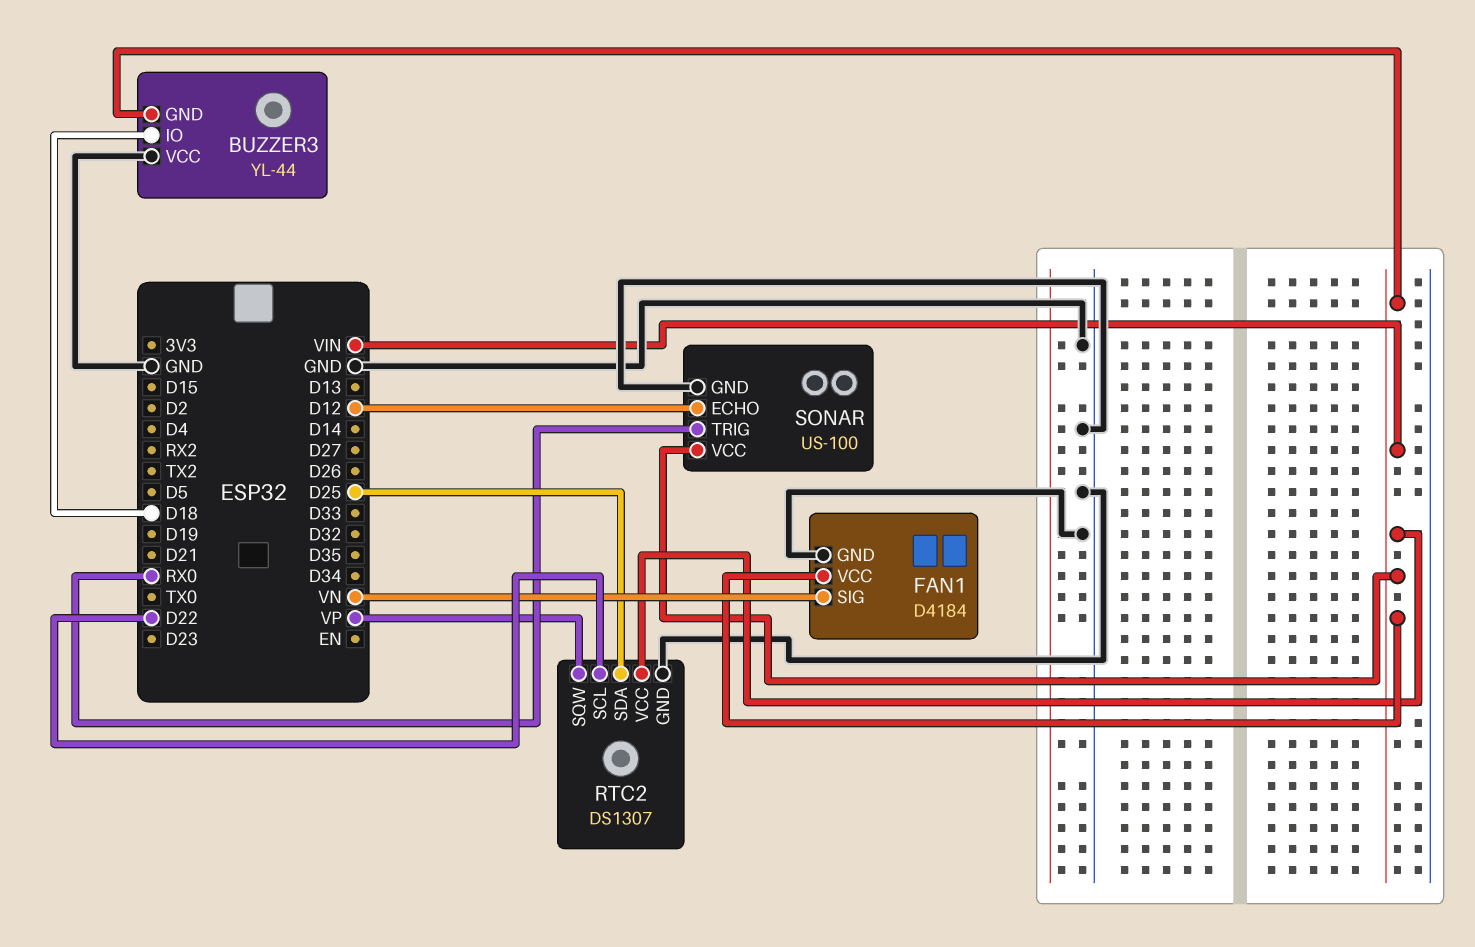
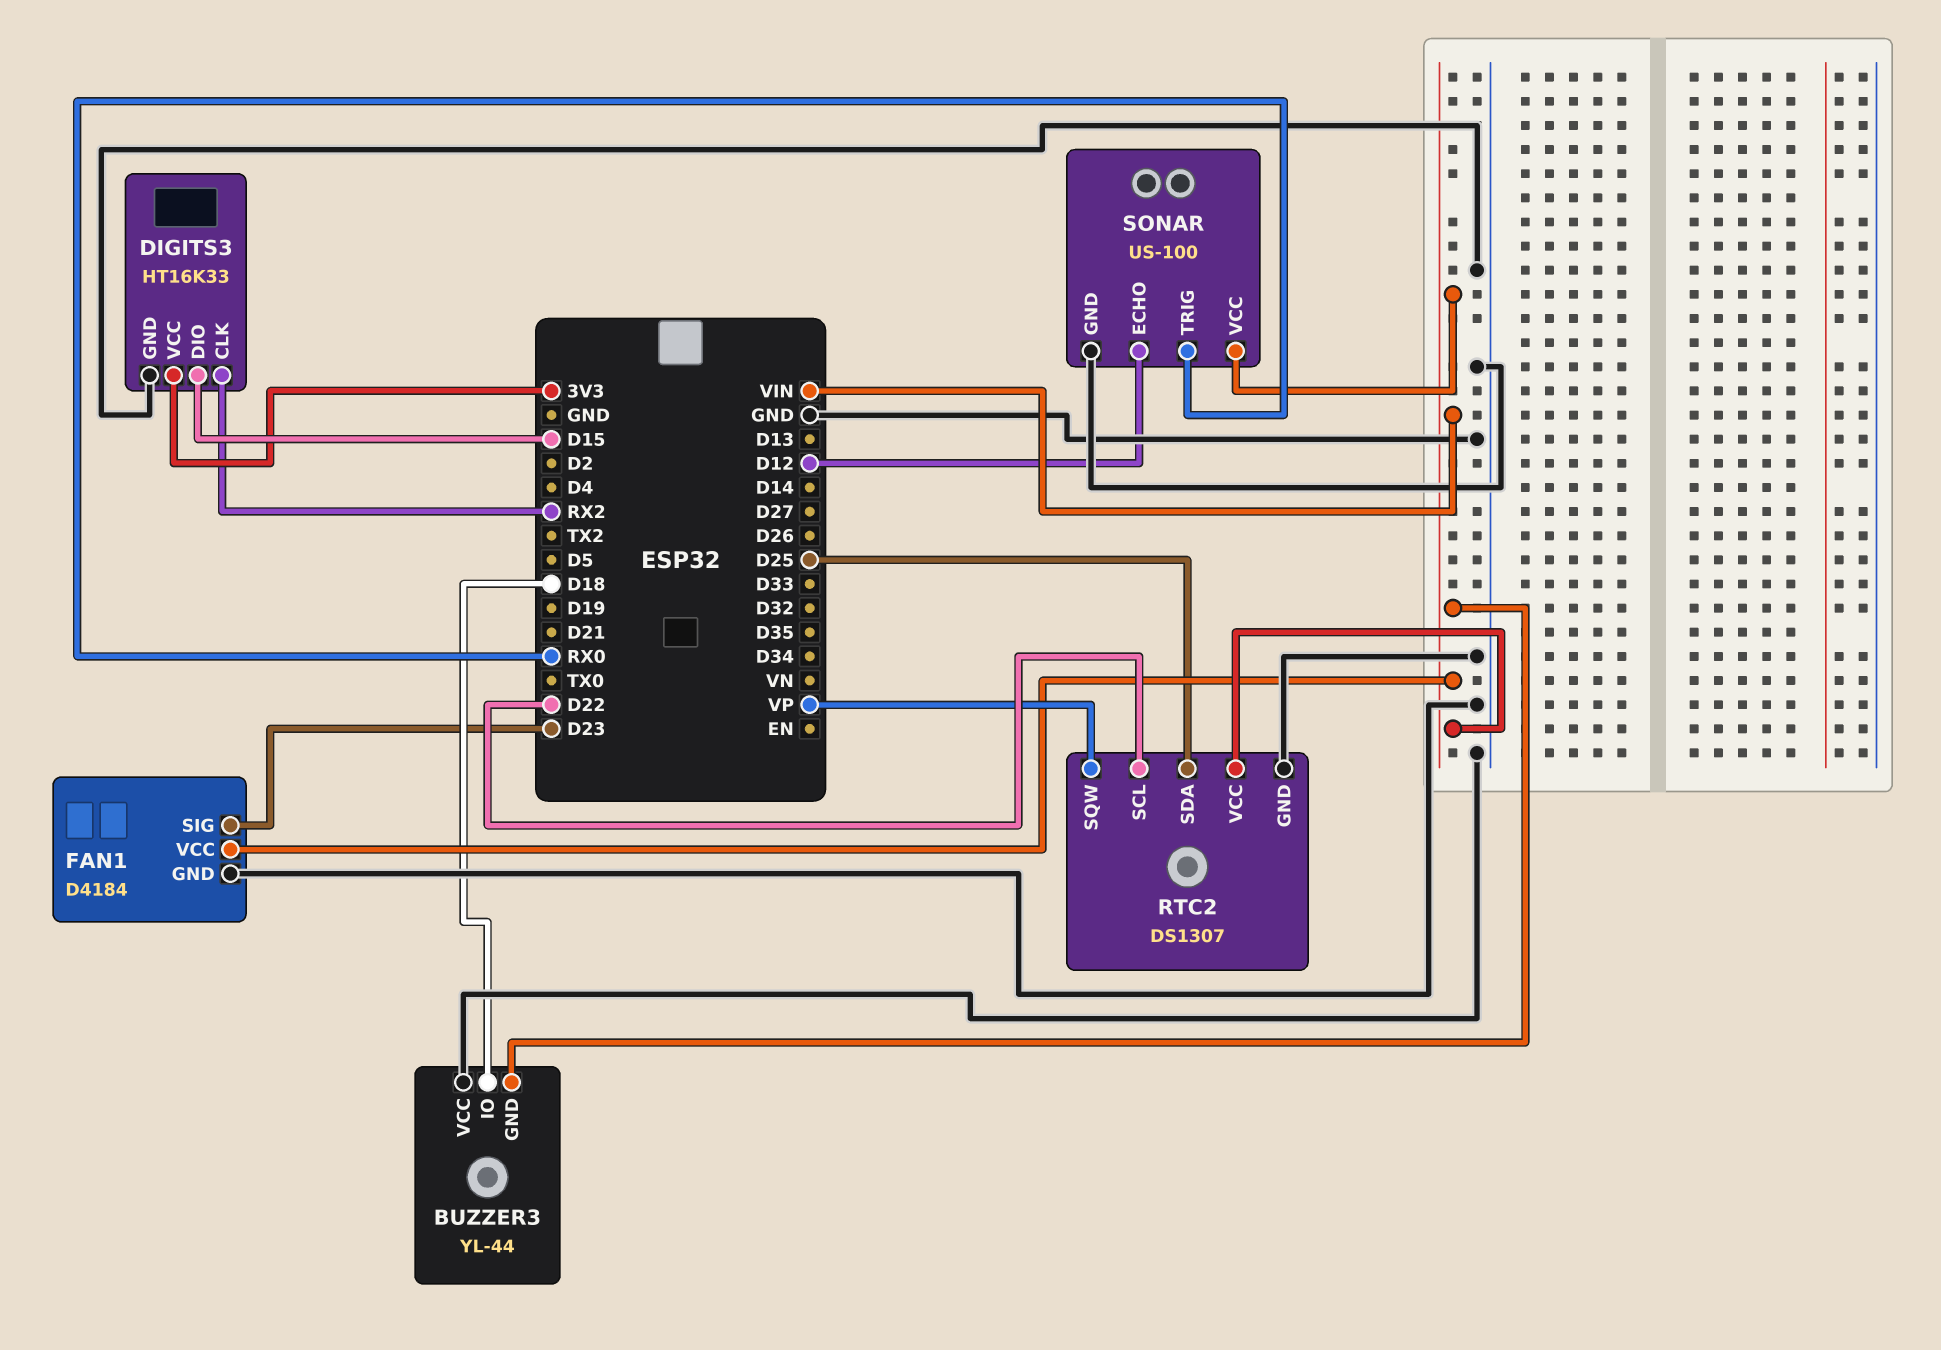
DIGITS3: none -> HT16K33
DIGITS3 pin CLK: none -> RX2
DIGITS3 pin DIO: none -> D15
DIGITS3 pin GND: none -> GND
DIGITS3 pin VCC: none -> 3V3
FAN1 pin SIG: VN -> D23

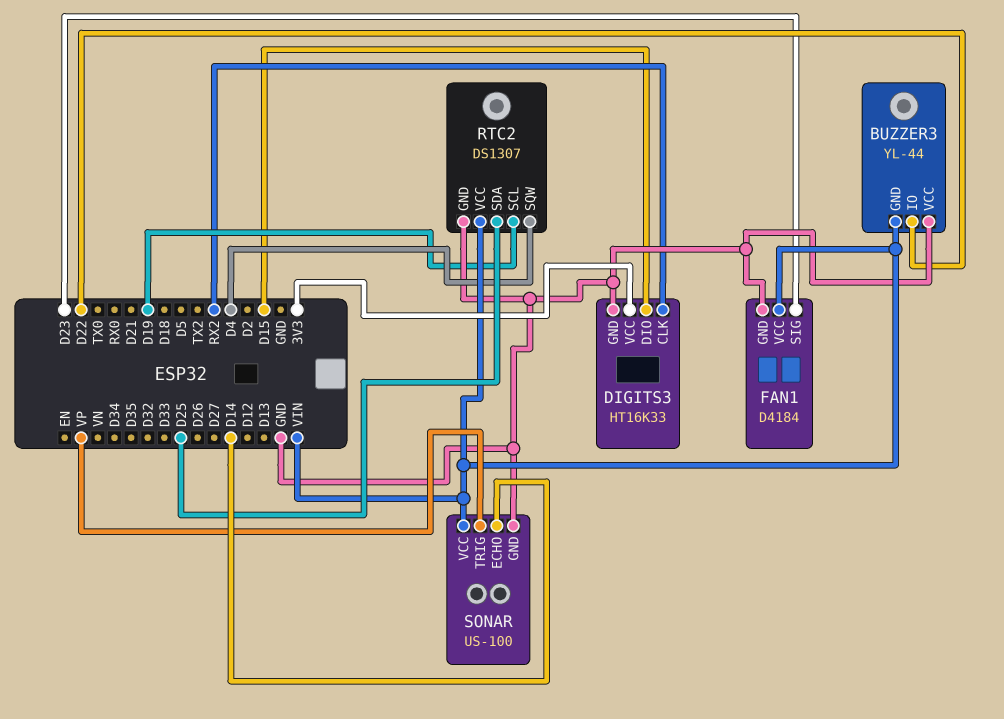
BUZZER3 pin IO: D18 -> D22
RTC2 pin SCL: D22 -> D19
RTC2 pin SQW: VP -> D4
SONAR pin ECHO: D12 -> D14
SONAR pin TRIG: RX0 -> VP

